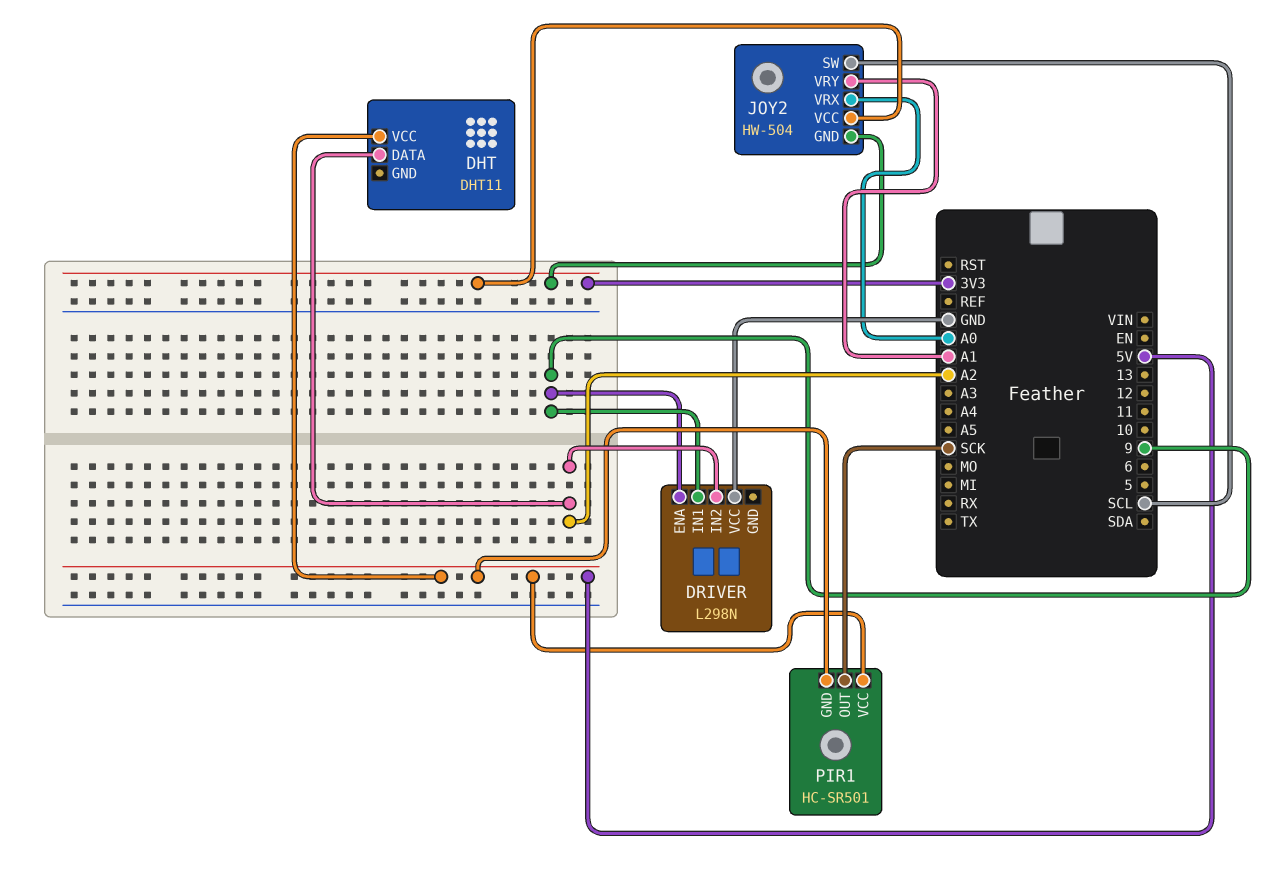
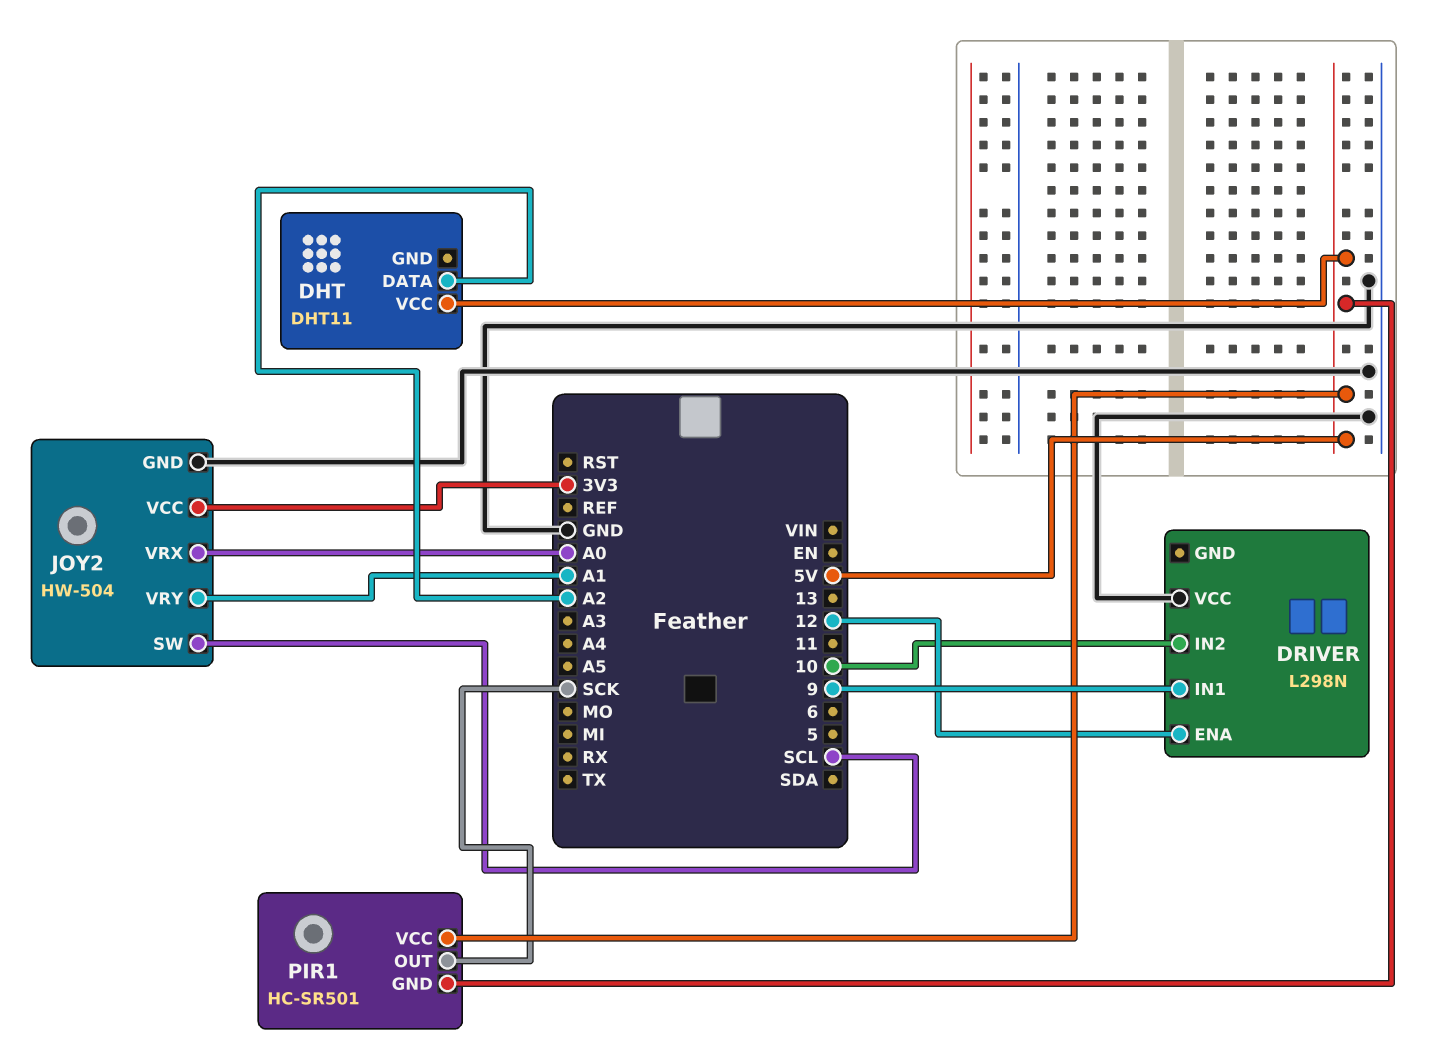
DRIVER pin ENA: 9 -> 12
DRIVER pin IN2: A2 -> 10
JOY2 pin GND: 3V3 -> GND

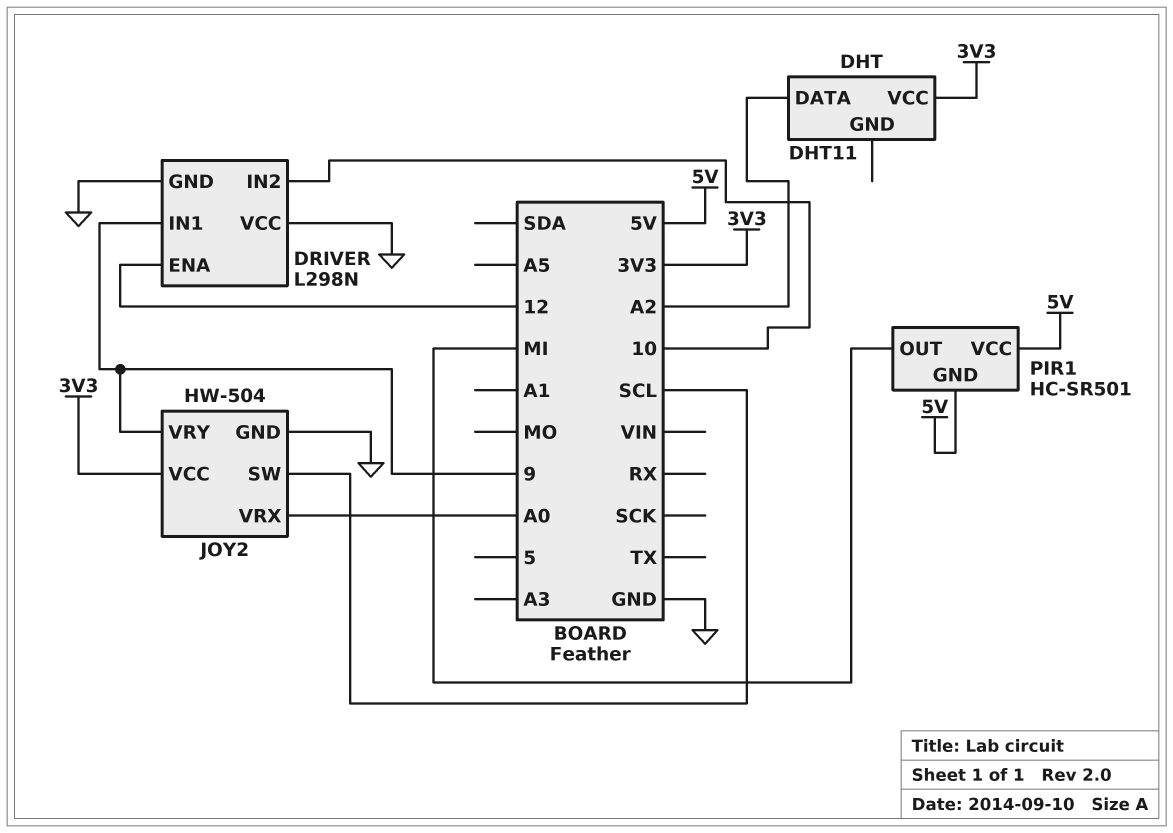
DHT pin VCC: 5V -> 3V3
DRIVER pin GND: none -> GND
JOY2 pin VRY: A1 -> 9
PIR1 pin OUT: SCK -> MI

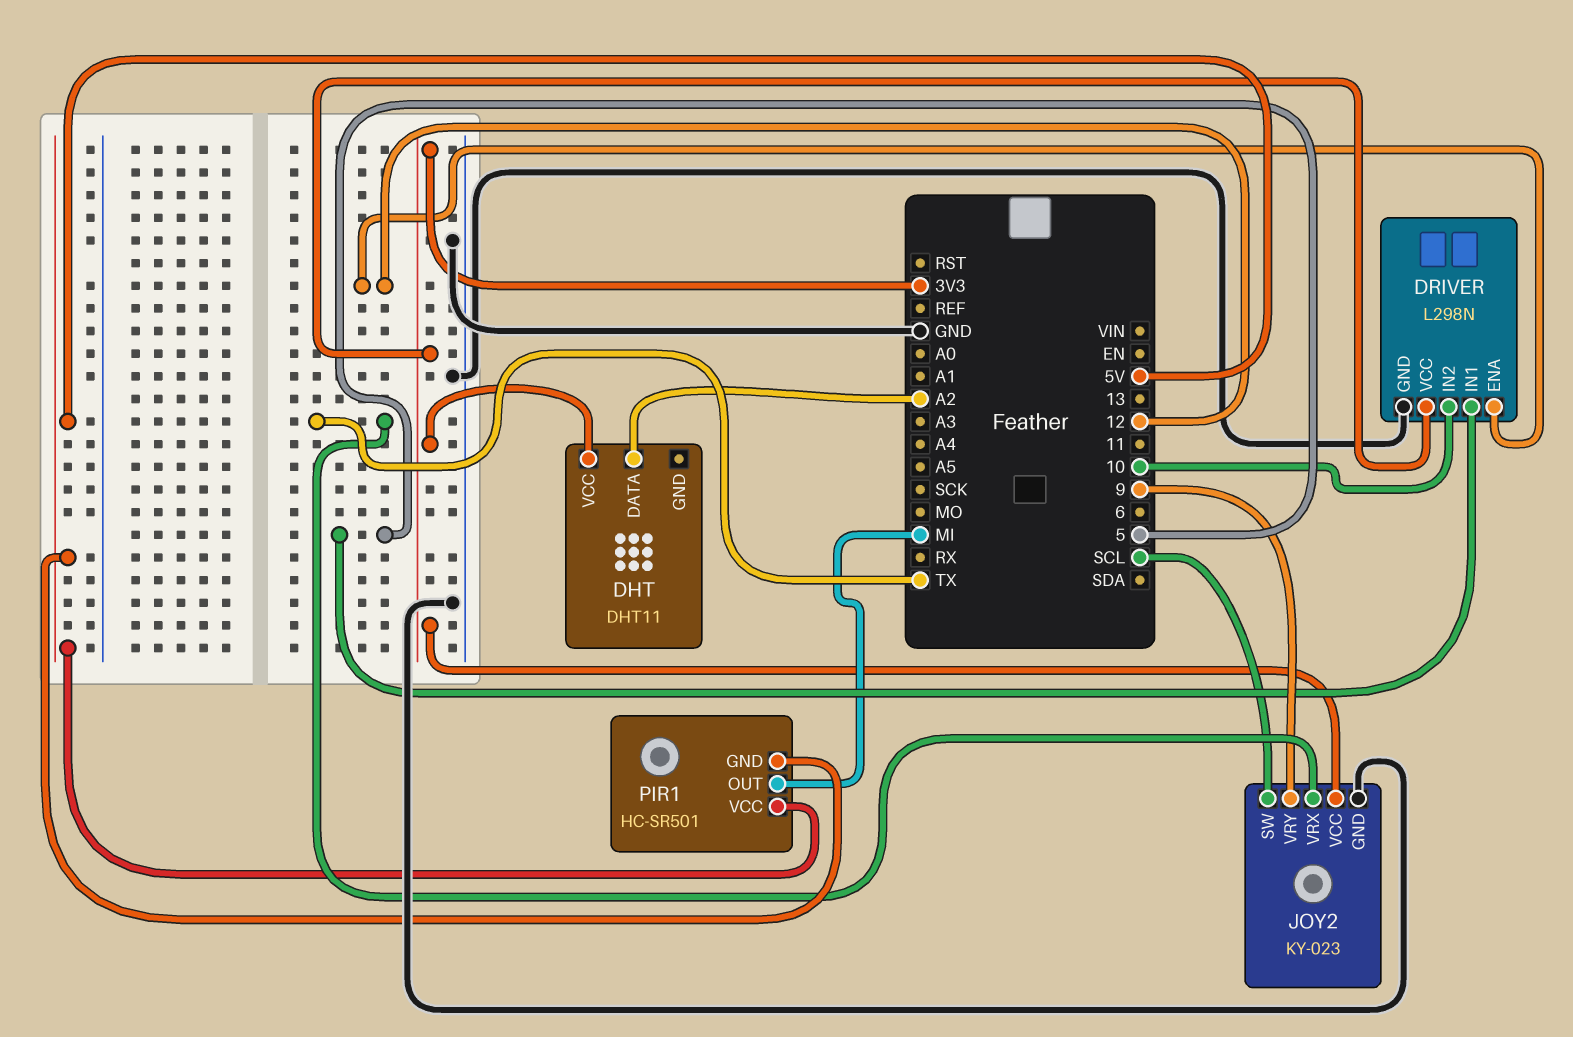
DRIVER pin IN1: 9 -> 5
DRIVER pin VCC: GND -> 3V3
JOY2: HW-504 -> KY-023
JOY2 pin VRX: A0 -> TX

